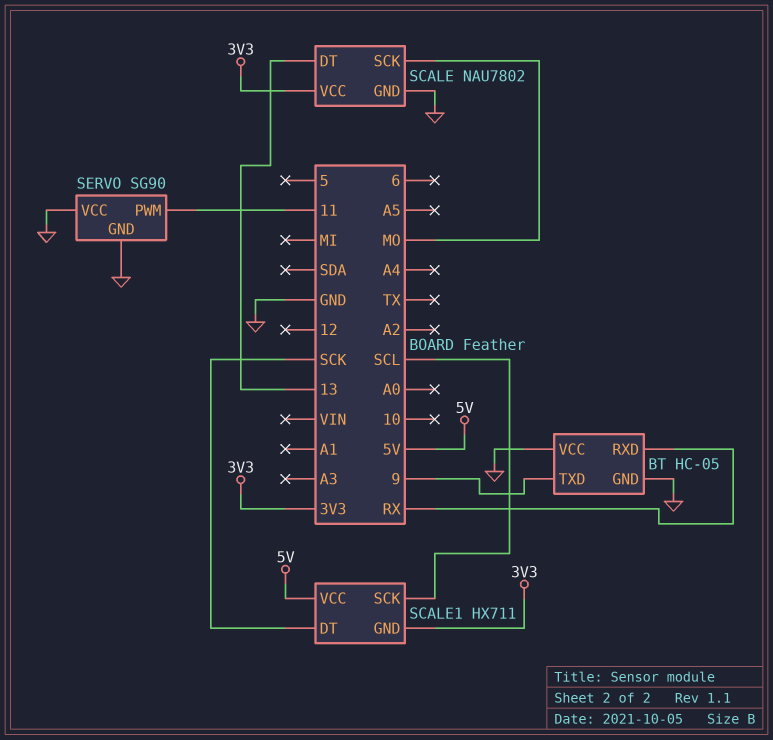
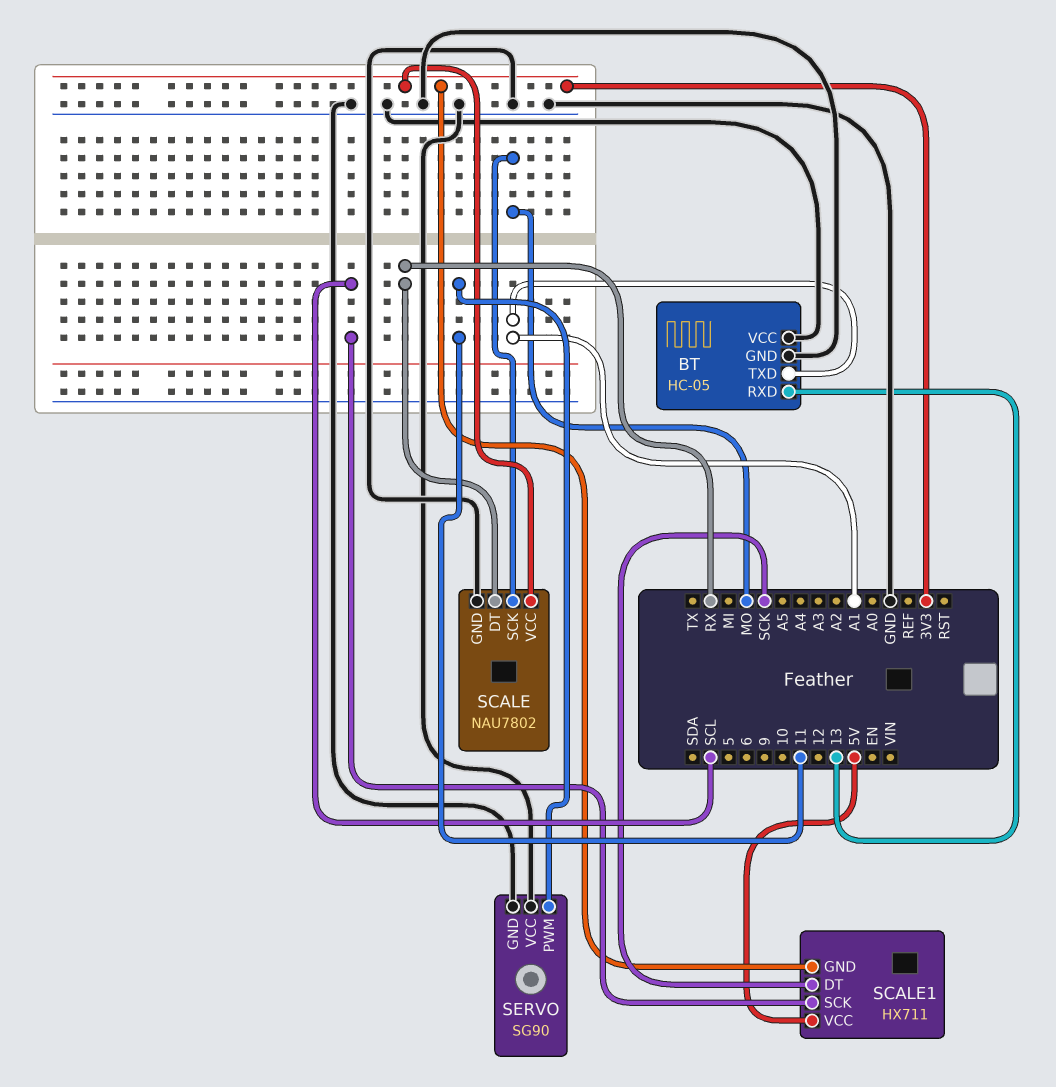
BT pin RXD: RX -> 13
BT pin TXD: 9 -> A1
SCALE pin DT: 13 -> RX

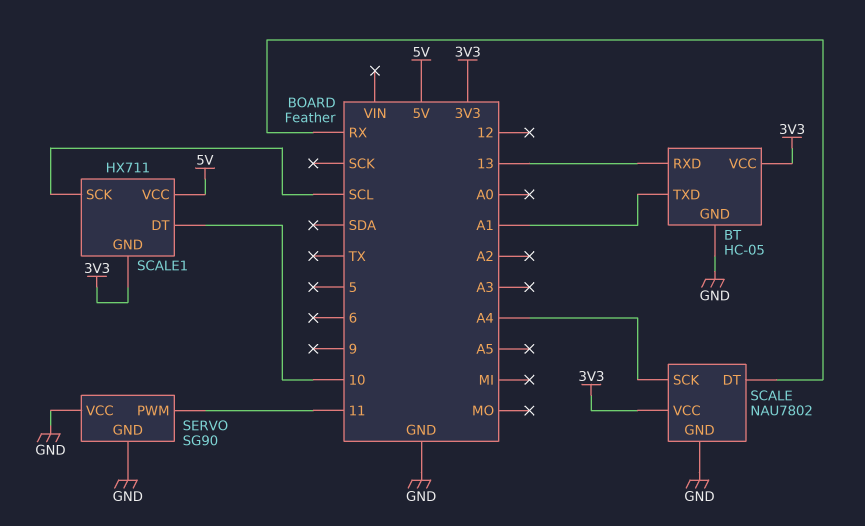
BT pin VCC: GND -> 3V3
SCALE pin SCK: MO -> A4
SCALE1 pin DT: SCK -> 10

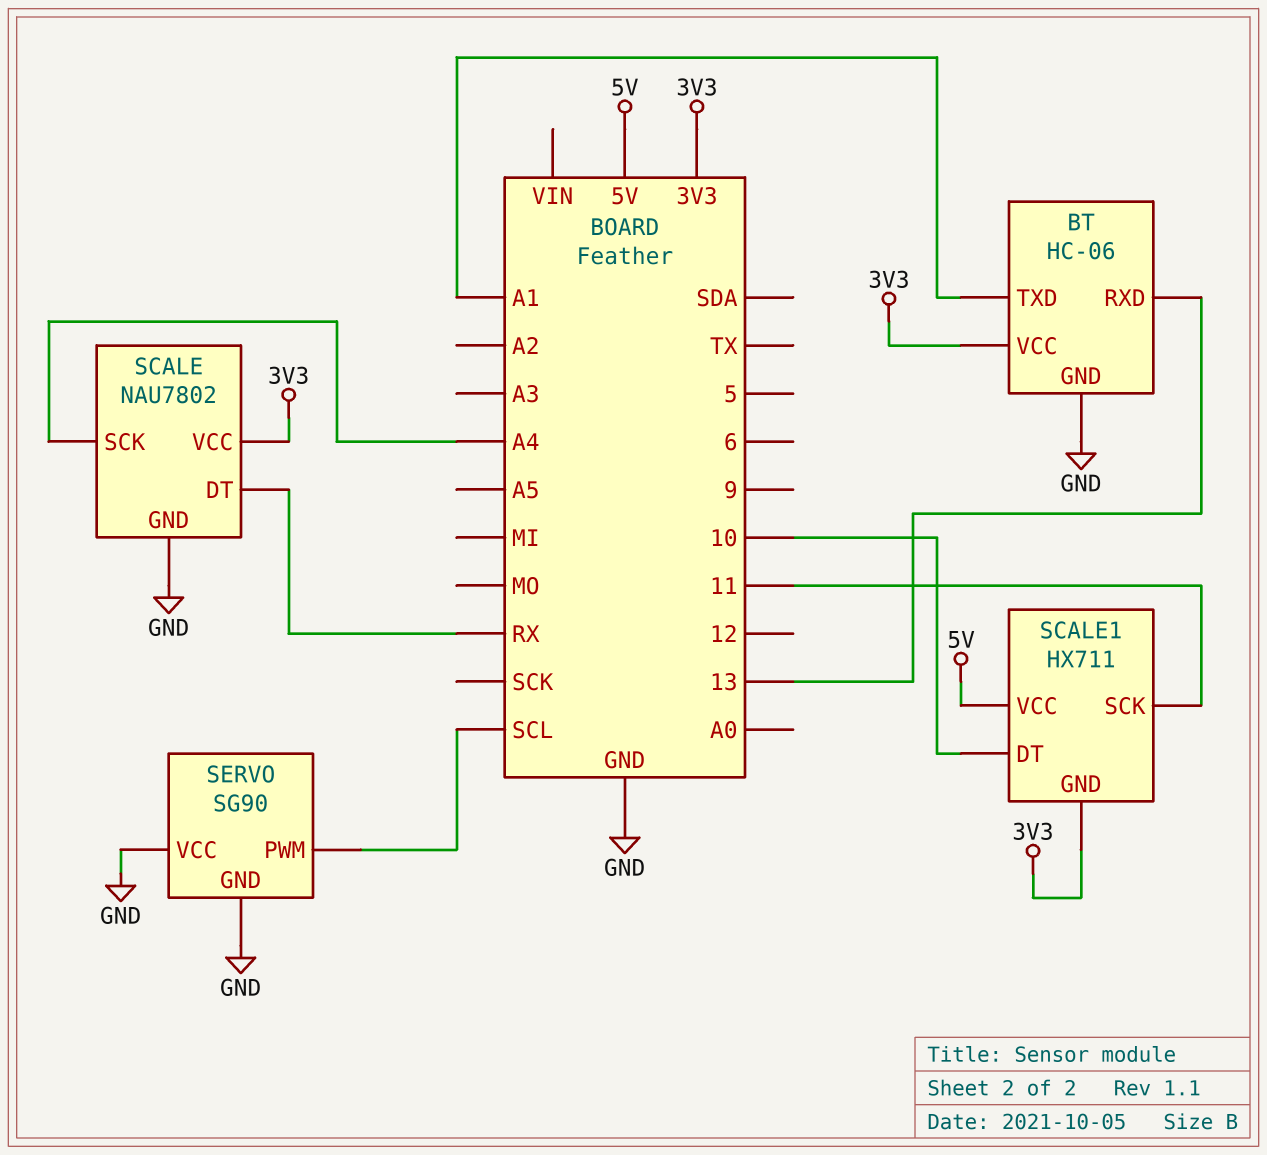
BT: HC-05 -> HC-06
SCALE1 pin SCK: SCL -> 11
SERVO pin PWM: 11 -> SCL

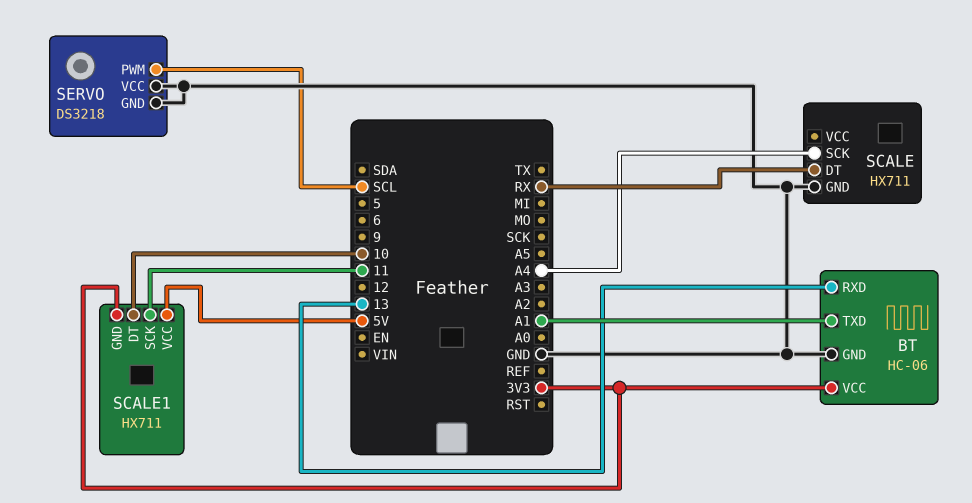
SCALE: NAU7802 -> HX711
SCALE pin VCC: 3V3 -> none
SERVO: SG90 -> DS3218

